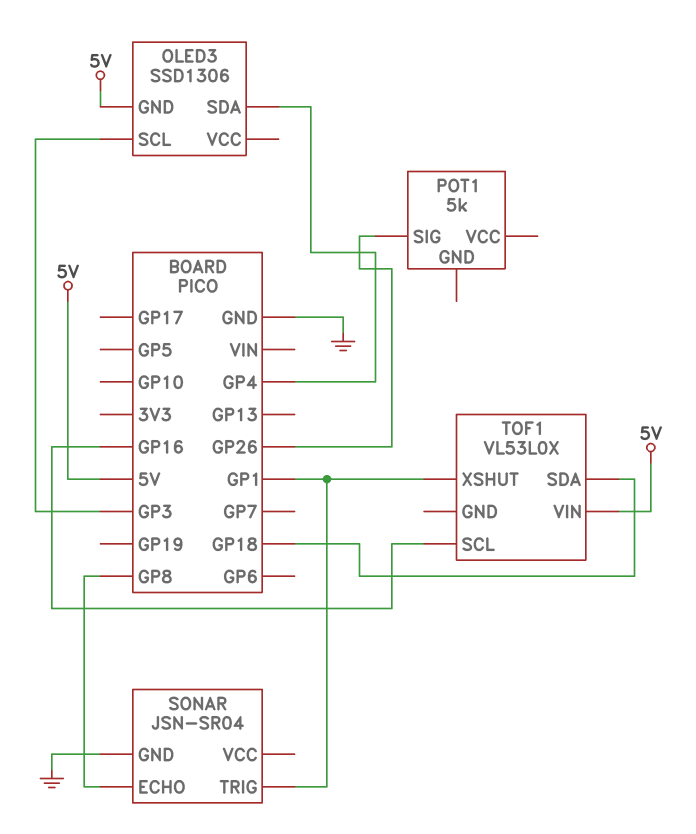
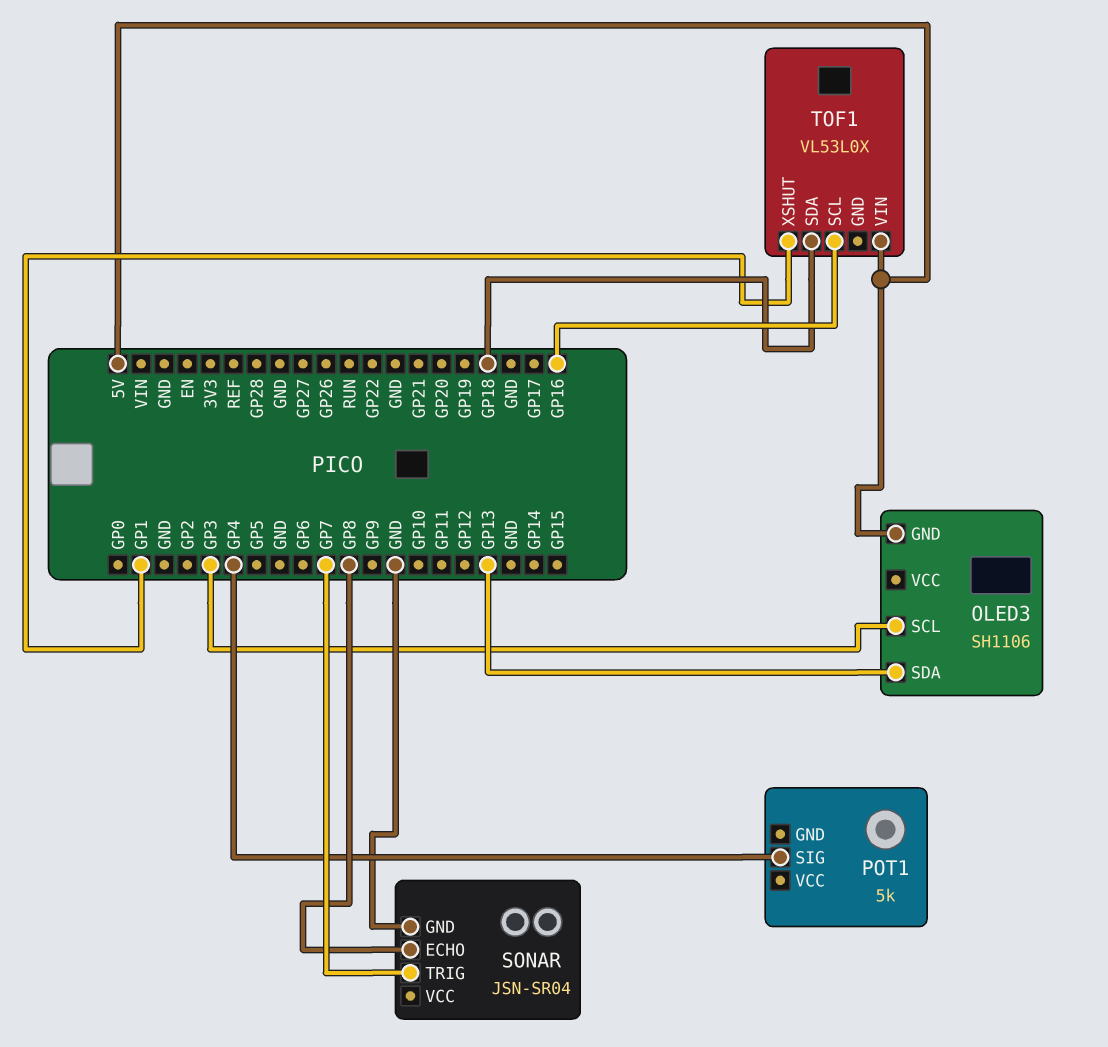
OLED3: SSD1306 -> SH1106
OLED3 pin SDA: GP4 -> GP13
POT1 pin SIG: GP26 -> GP4
SONAR pin TRIG: GP1 -> GP7

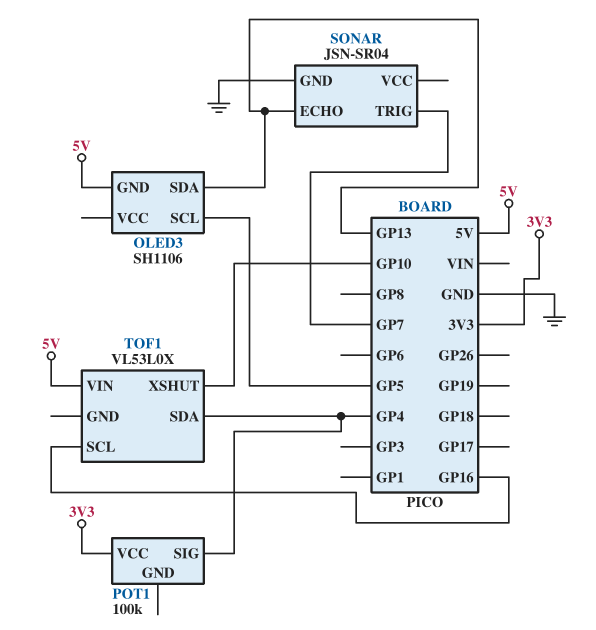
OLED3 pin SCL: GP3 -> GP5
POT1: 5k -> 100k
POT1 pin VCC: none -> 3V3
SONAR pin ECHO: GP8 -> GP13
TOF1 pin SDA: GP18 -> GP4
TOF1 pin XSHUT: GP1 -> GP10

